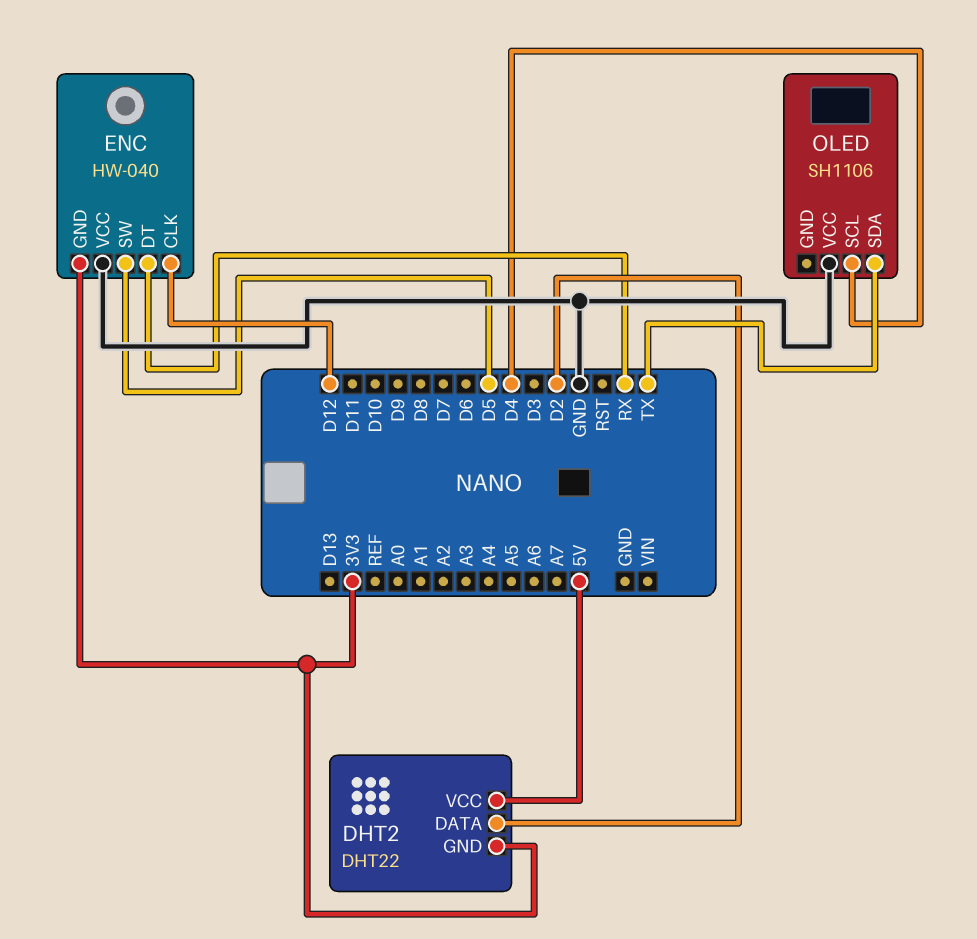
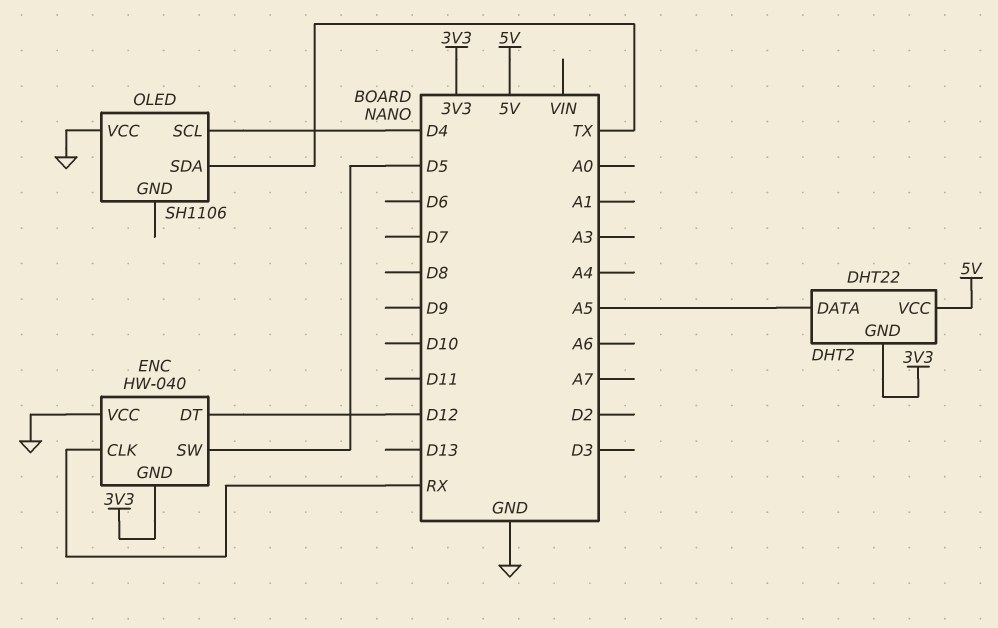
DHT2 pin DATA: D2 -> A5
ENC pin CLK: D12 -> RX
ENC pin DT: RX -> D12

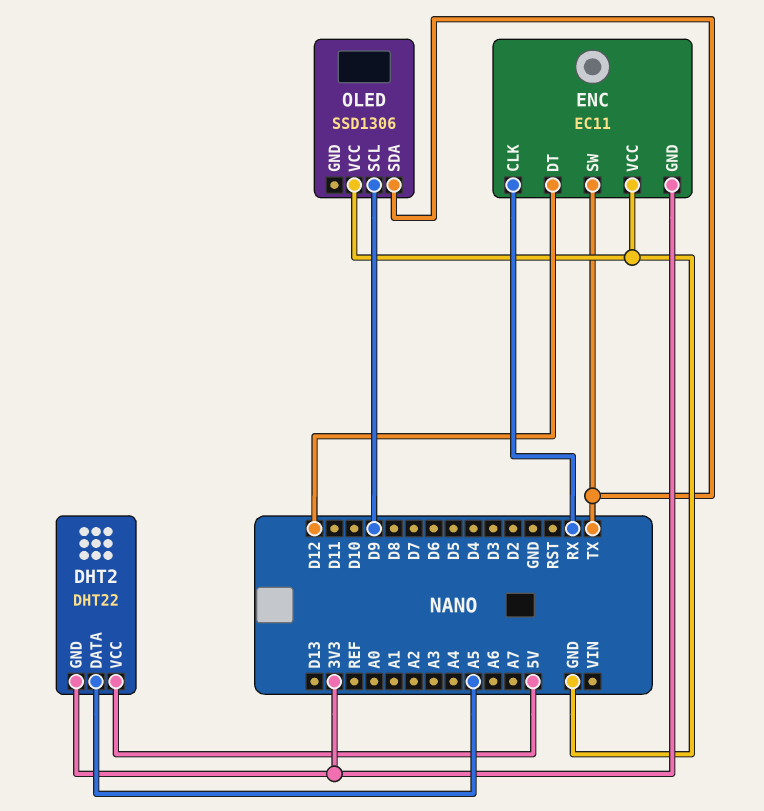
ENC: HW-040 -> EC11
ENC pin SW: D5 -> TX
OLED: SH1106 -> SSD1306
OLED pin SCL: D4 -> D9

